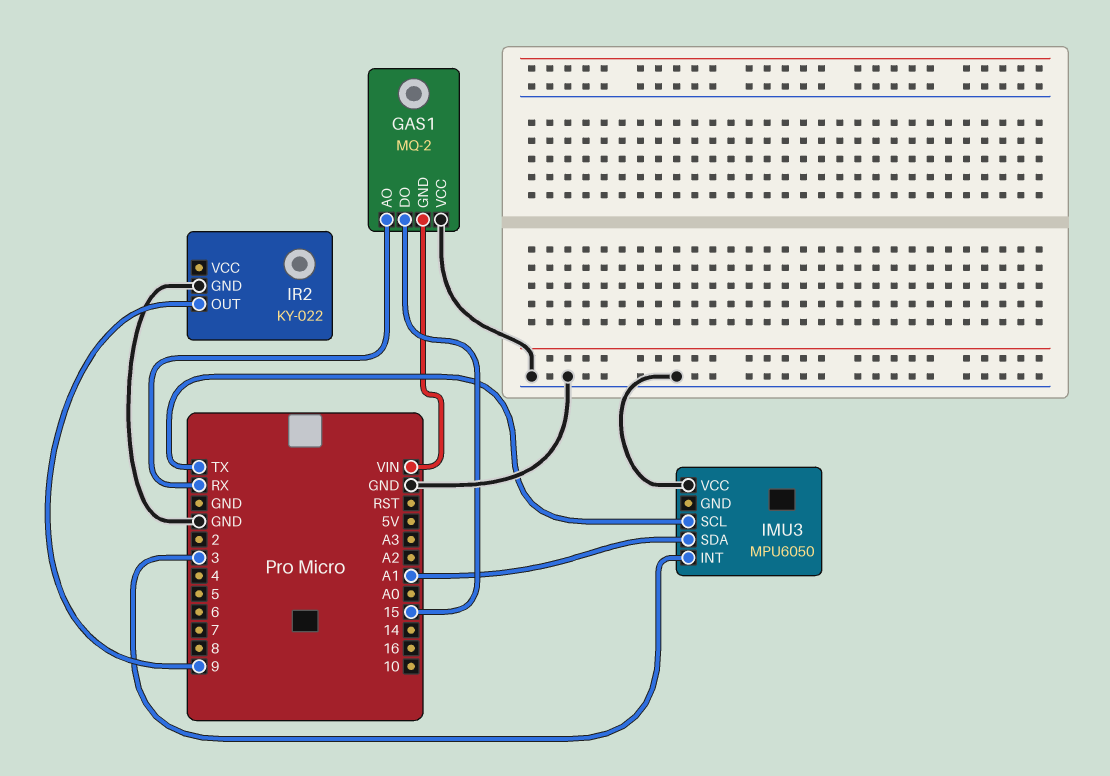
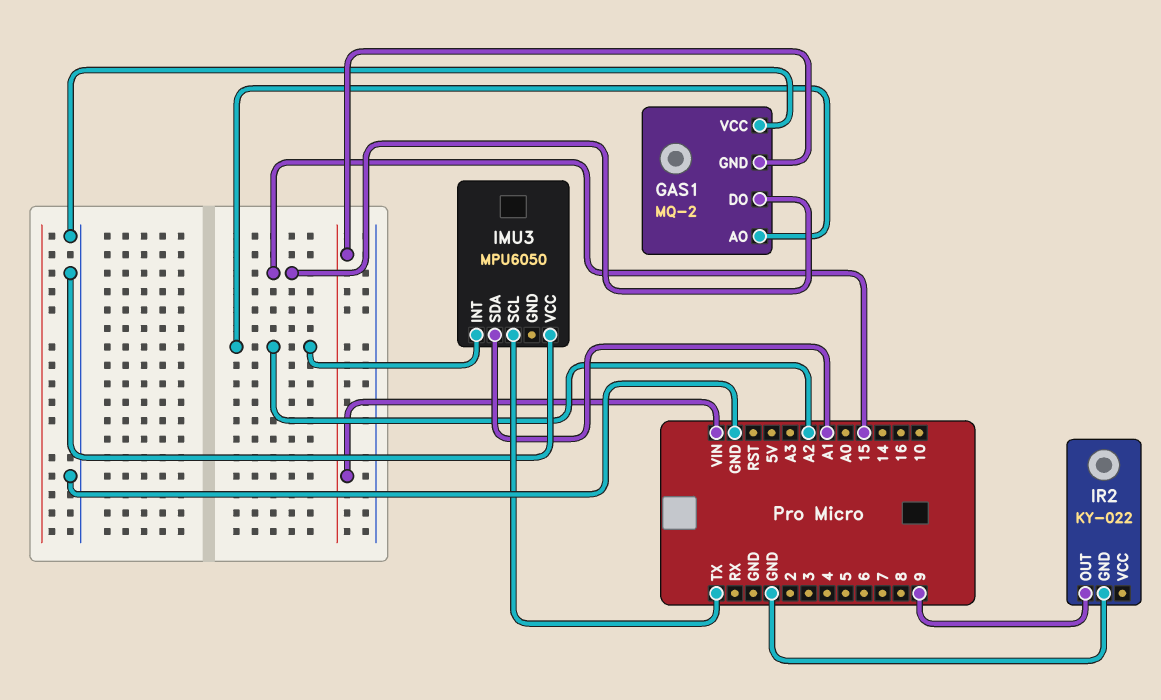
GAS1 pin AO: RX -> A2
IMU3 pin INT: 3 -> A2

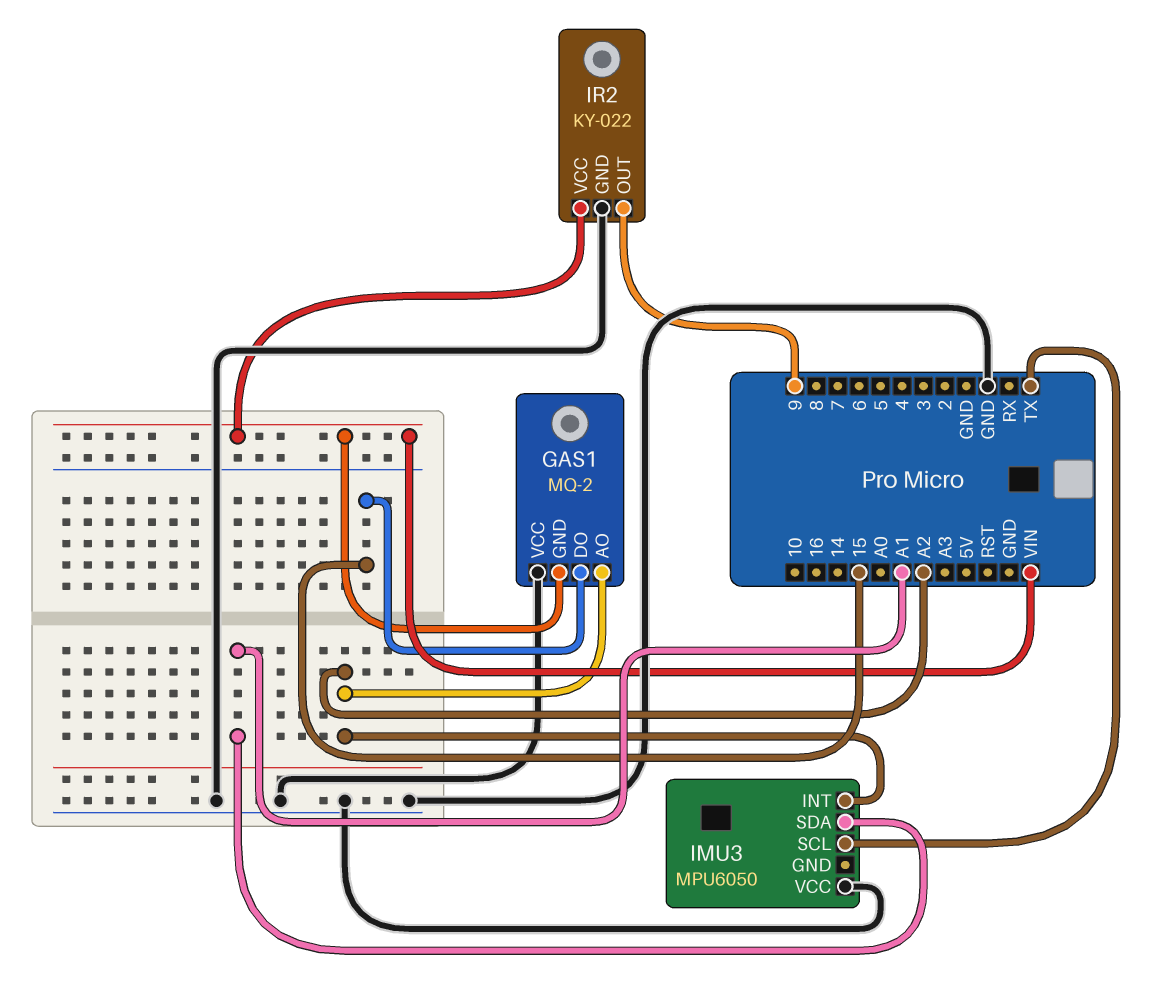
IR2 pin VCC: none -> VIN

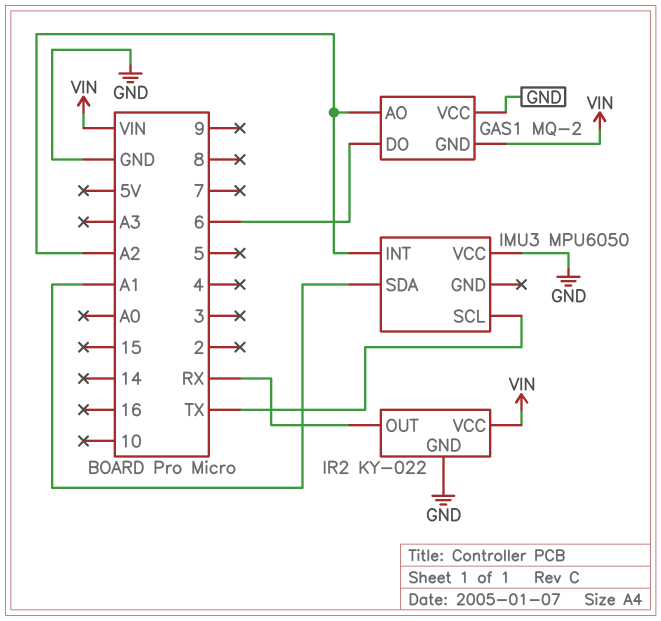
GAS1 pin DO: 15 -> 6
IR2 pin OUT: 9 -> RX

